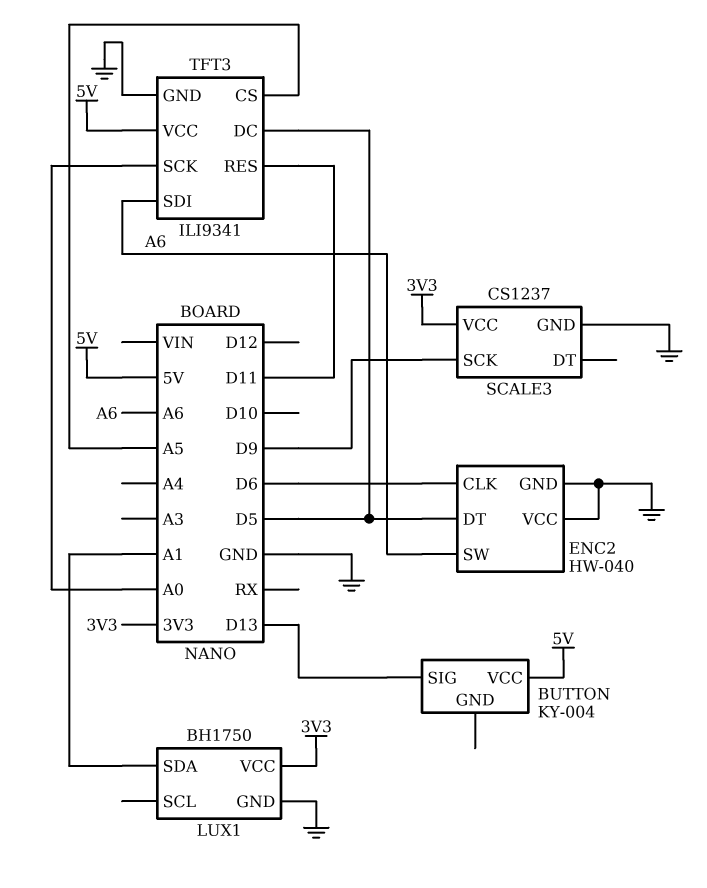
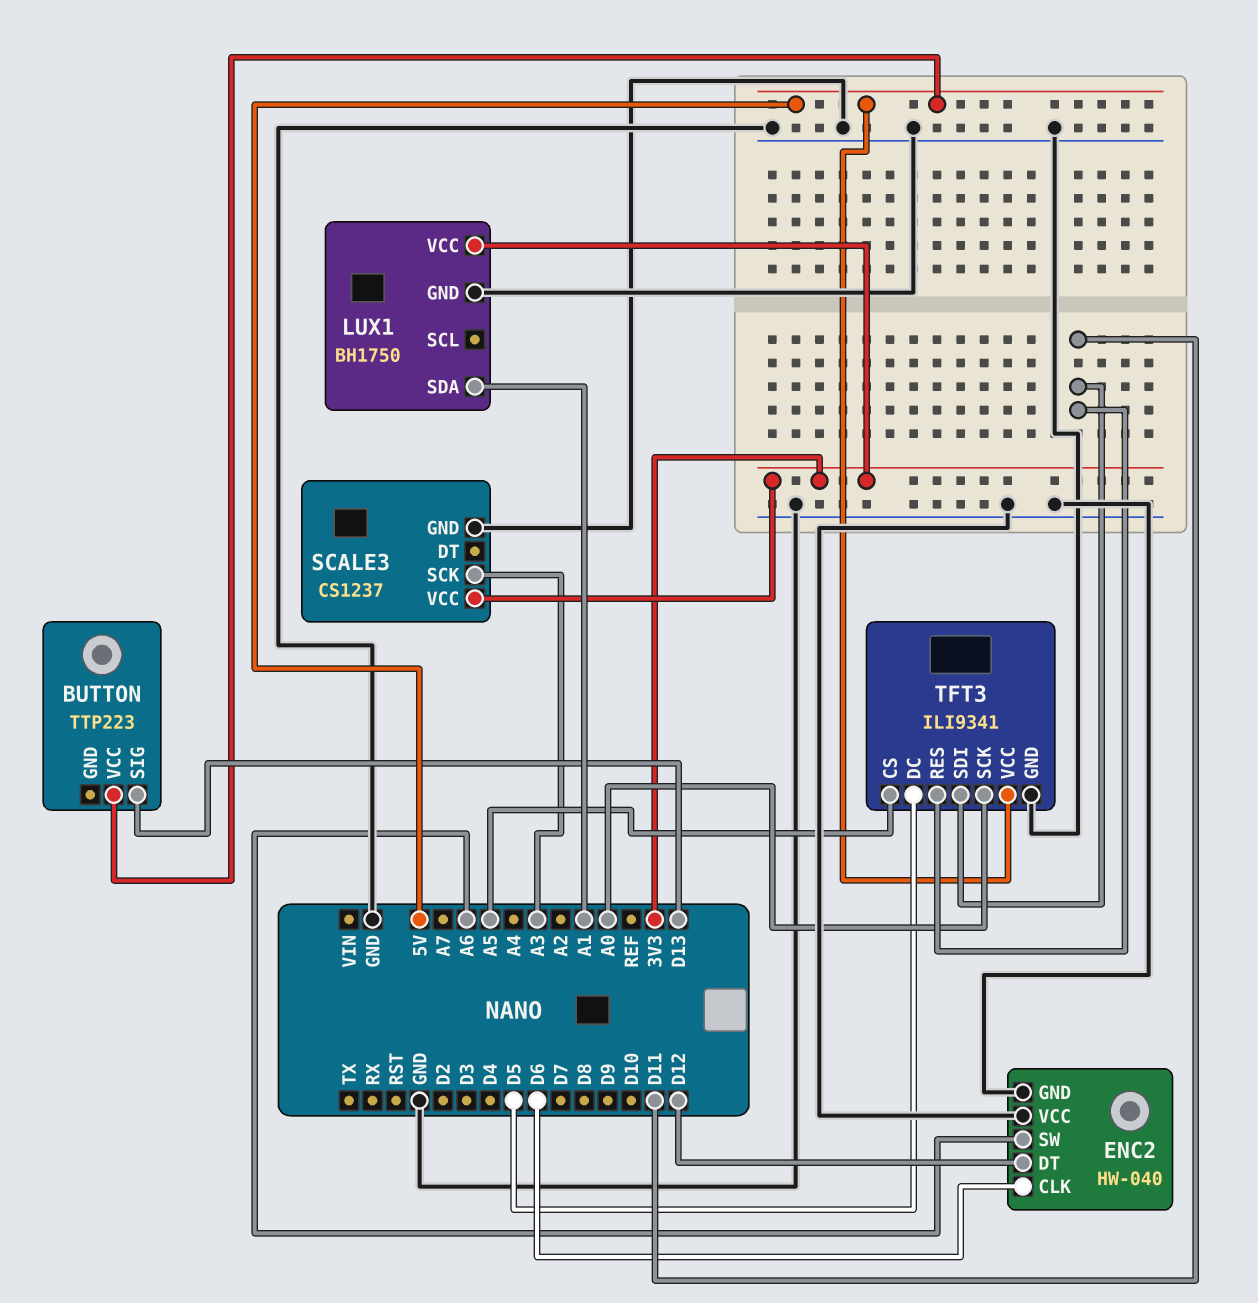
BUTTON: KY-004 -> TTP223
ENC2 pin DT: D5 -> D12
SCALE3 pin SCK: D9 -> A3
TFT3 pin SDI: A6 -> D11

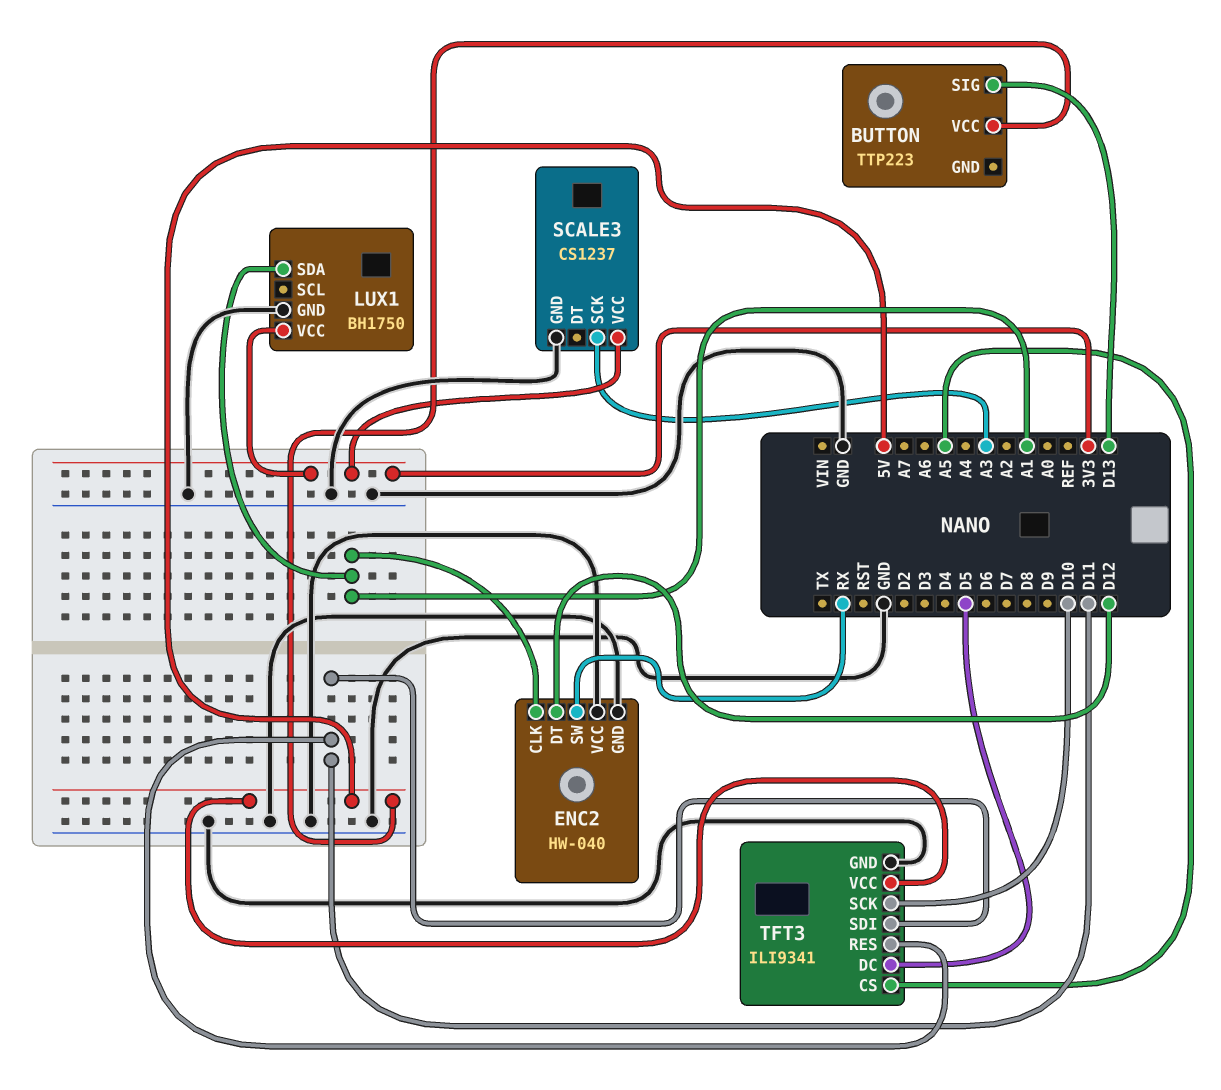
ENC2 pin CLK: D6 -> A1
ENC2 pin SW: A6 -> RX
TFT3 pin SCK: A0 -> D10

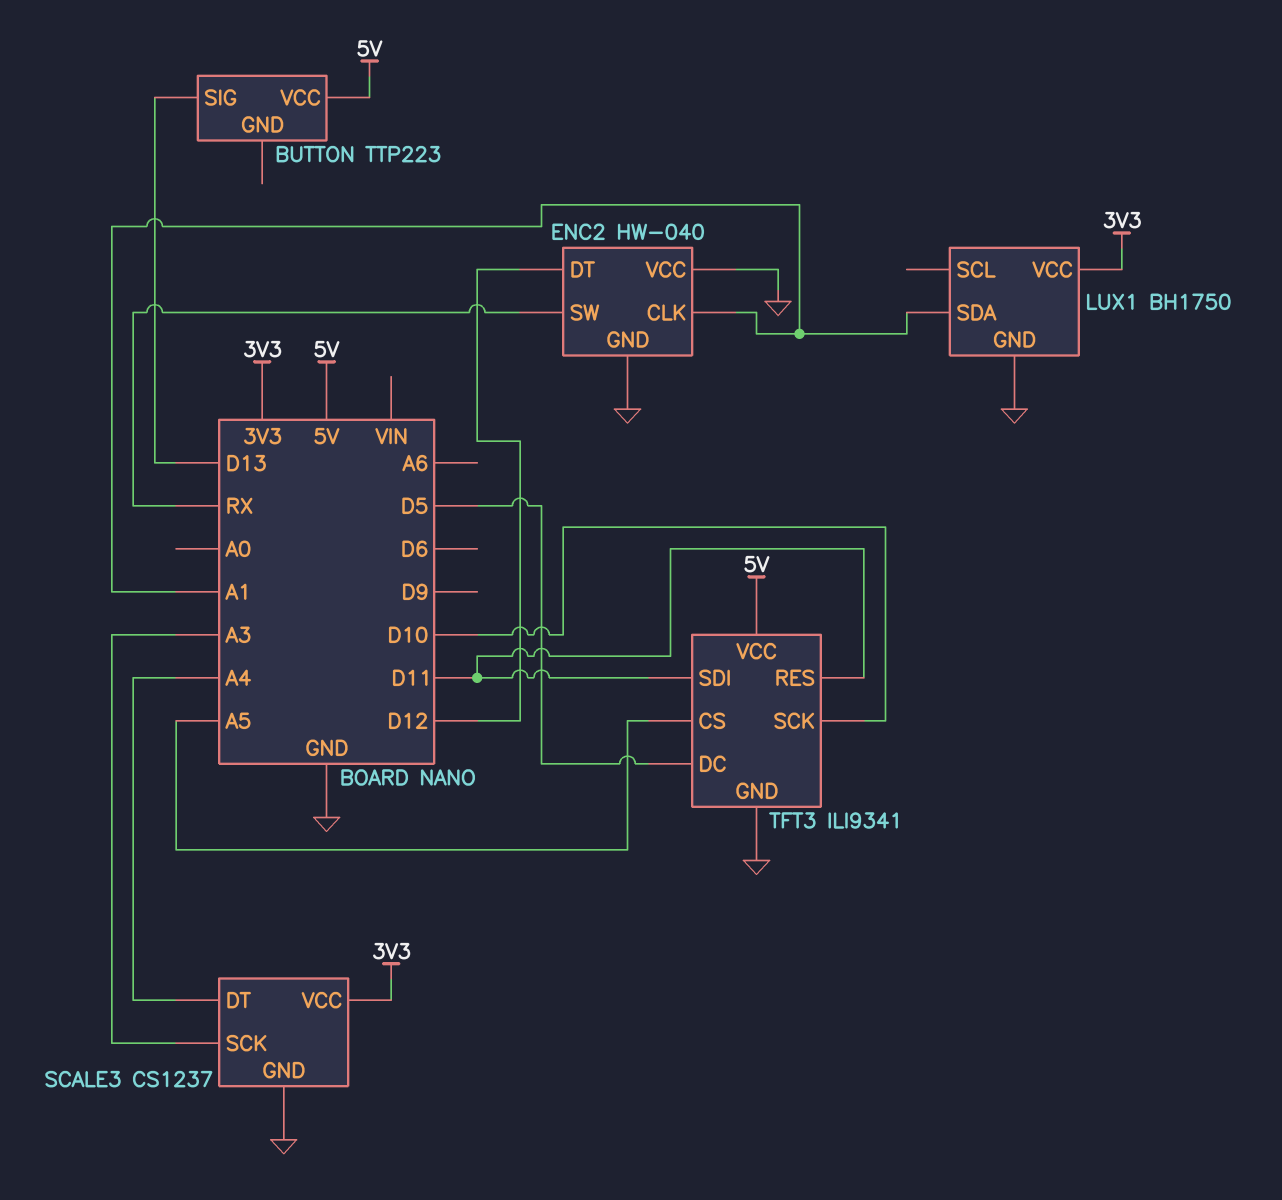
SCALE3 pin DT: none -> A4

